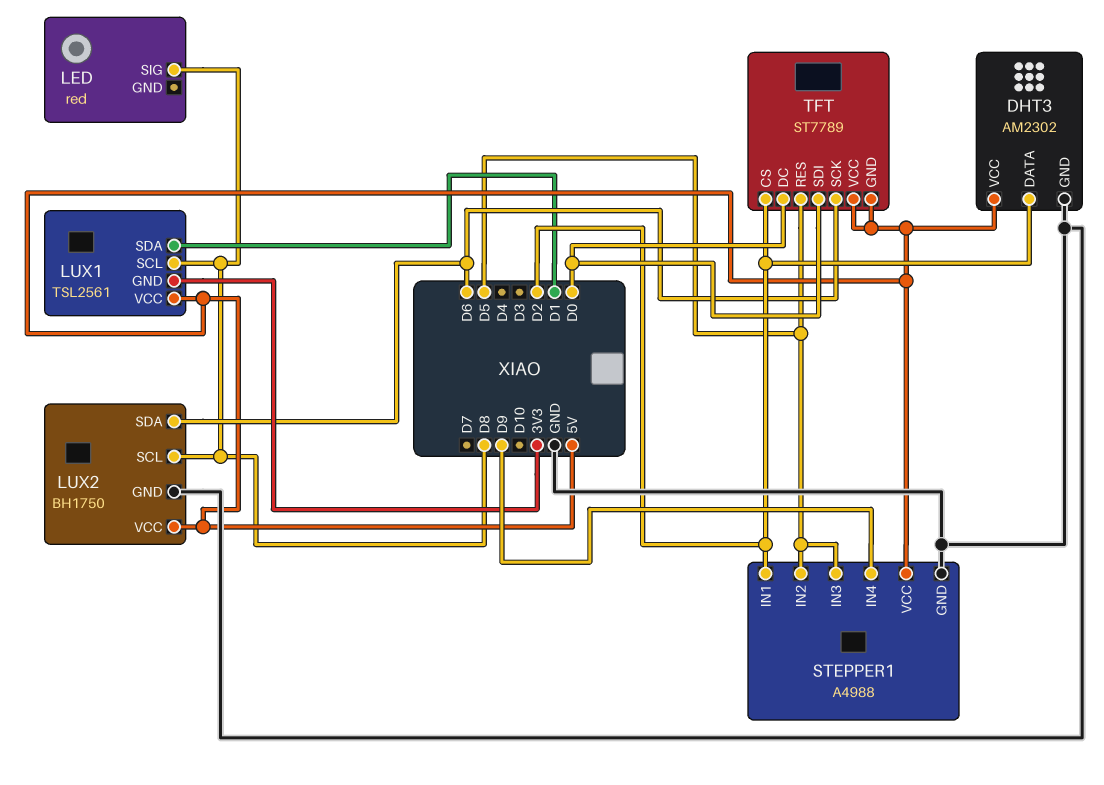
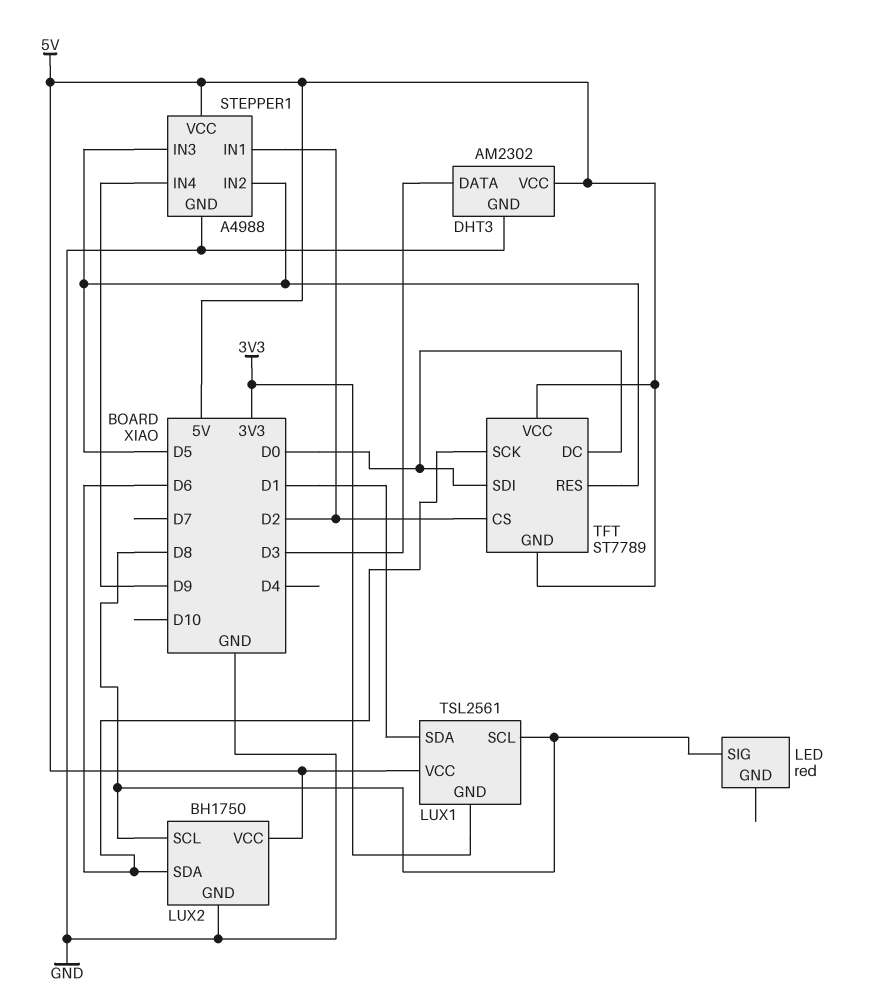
DHT3 pin DATA: D2 -> D3

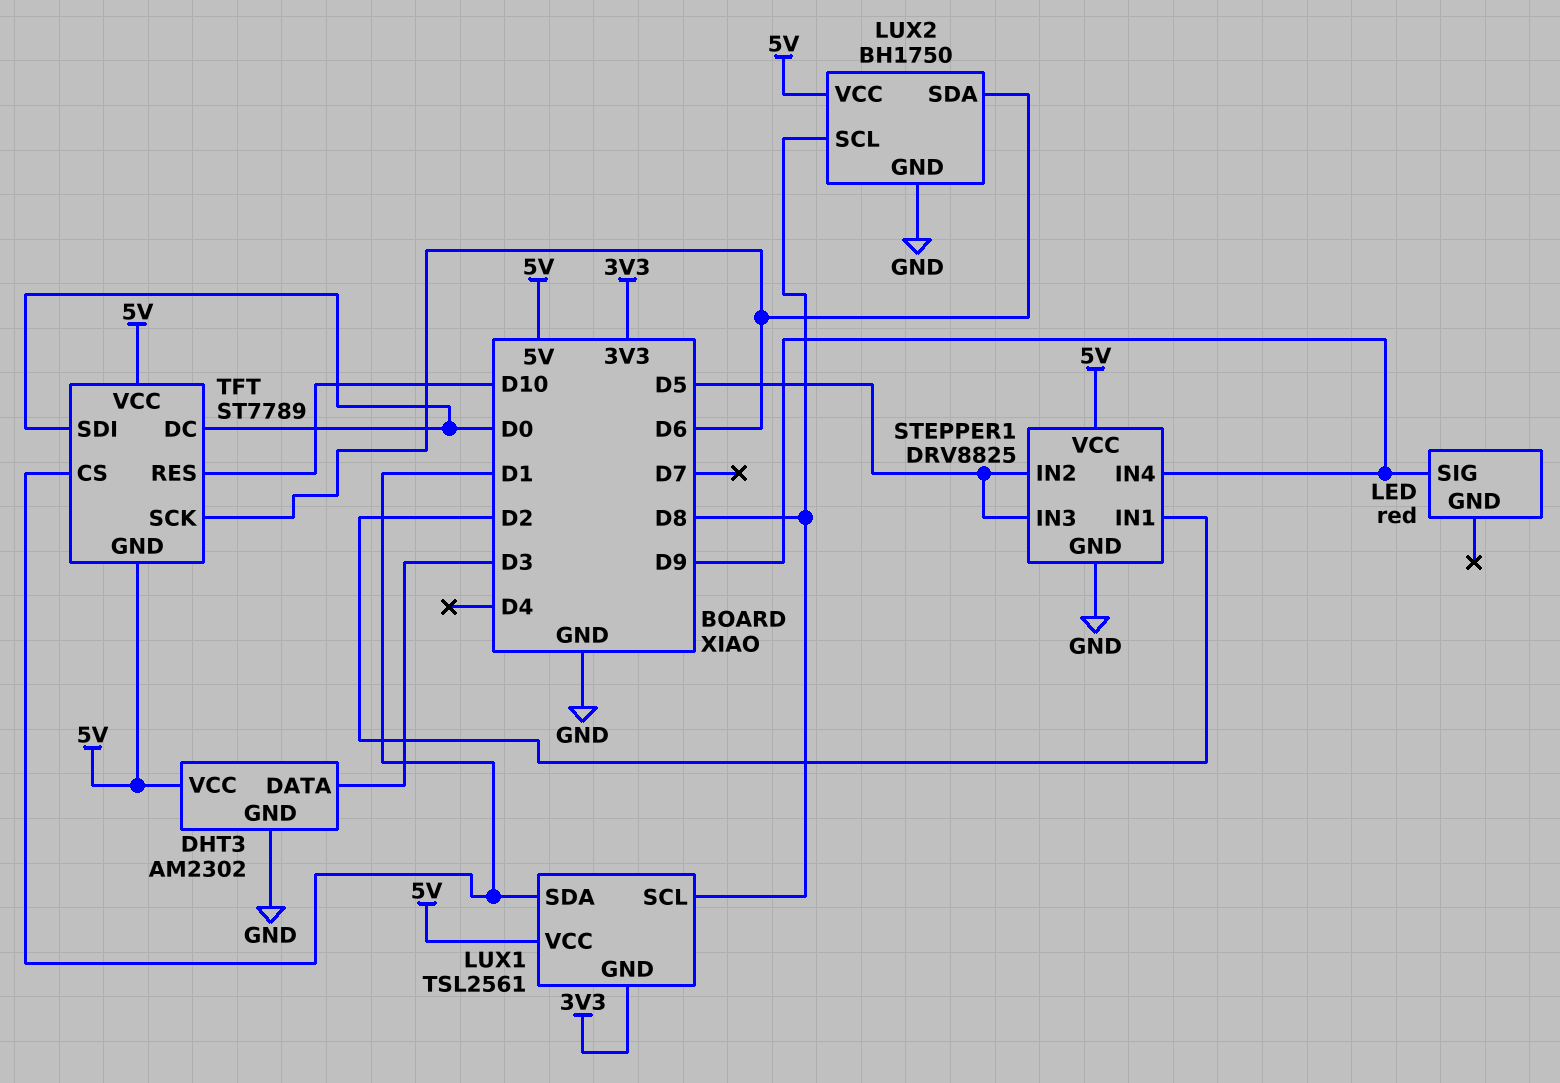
LED pin SIG: D8 -> D9
STEPPER1: A4988 -> DRV8825
TFT pin CS: D2 -> D1
TFT pin RES: D5 -> D10

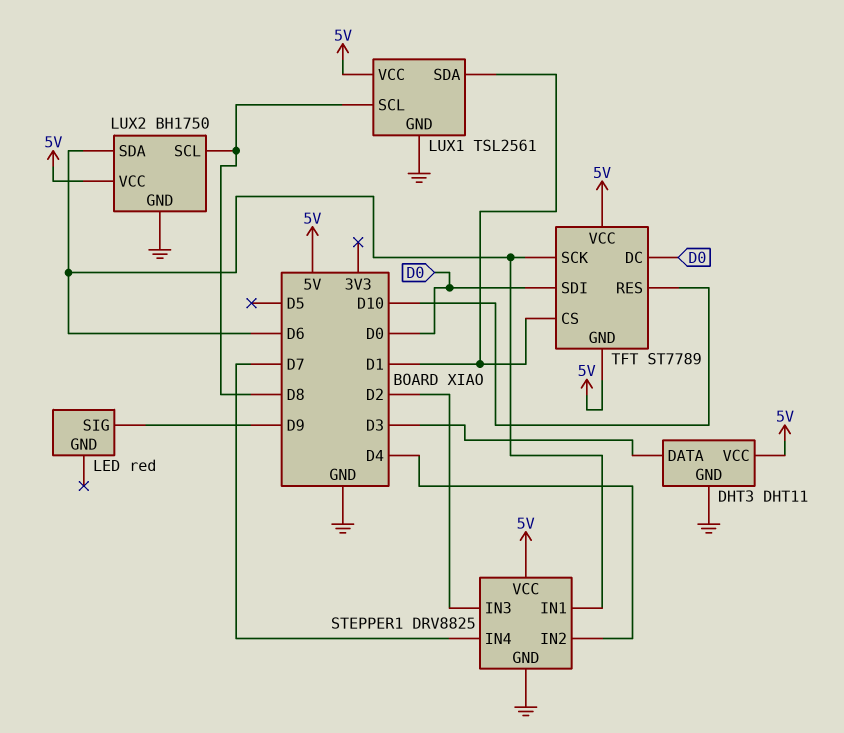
DHT3: AM2302 -> DHT11
LUX1 pin GND: 3V3 -> GND
STEPPER1 pin IN1: D2 -> D6
STEPPER1 pin IN2: D5 -> D4
STEPPER1 pin IN3: D5 -> D2
STEPPER1 pin IN4: D9 -> D7

